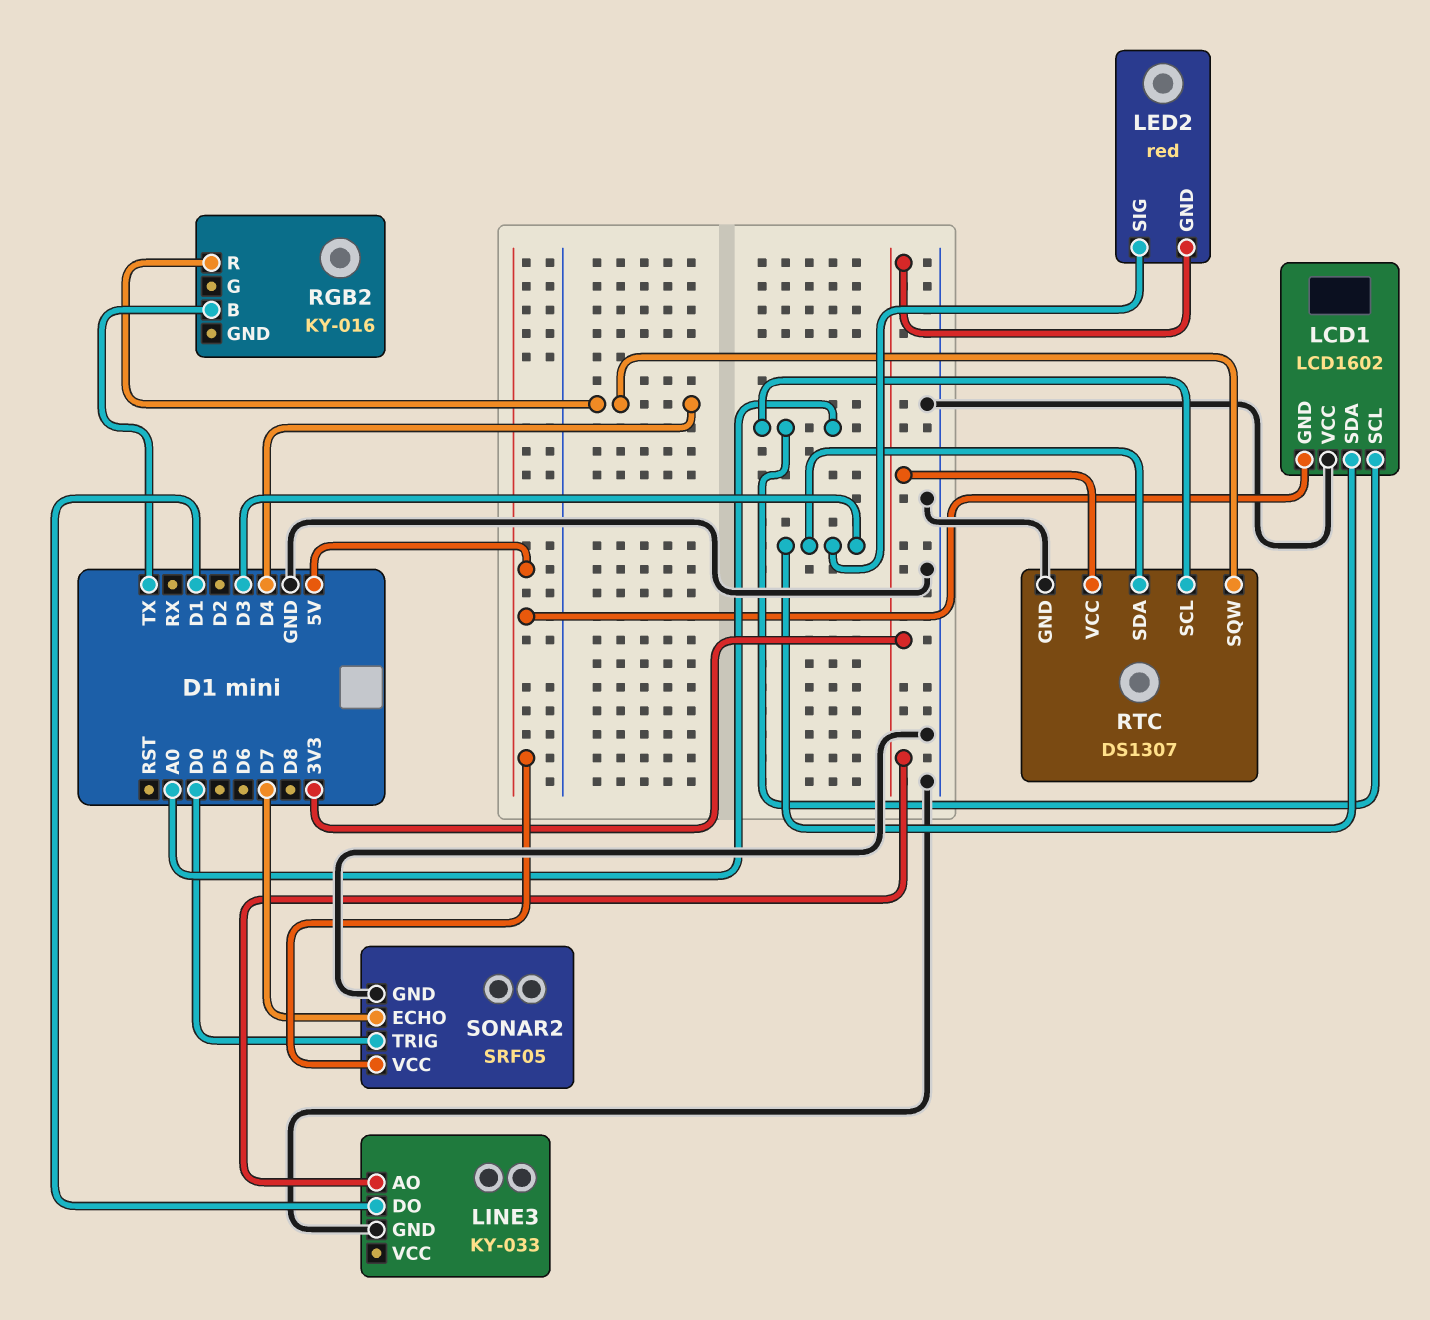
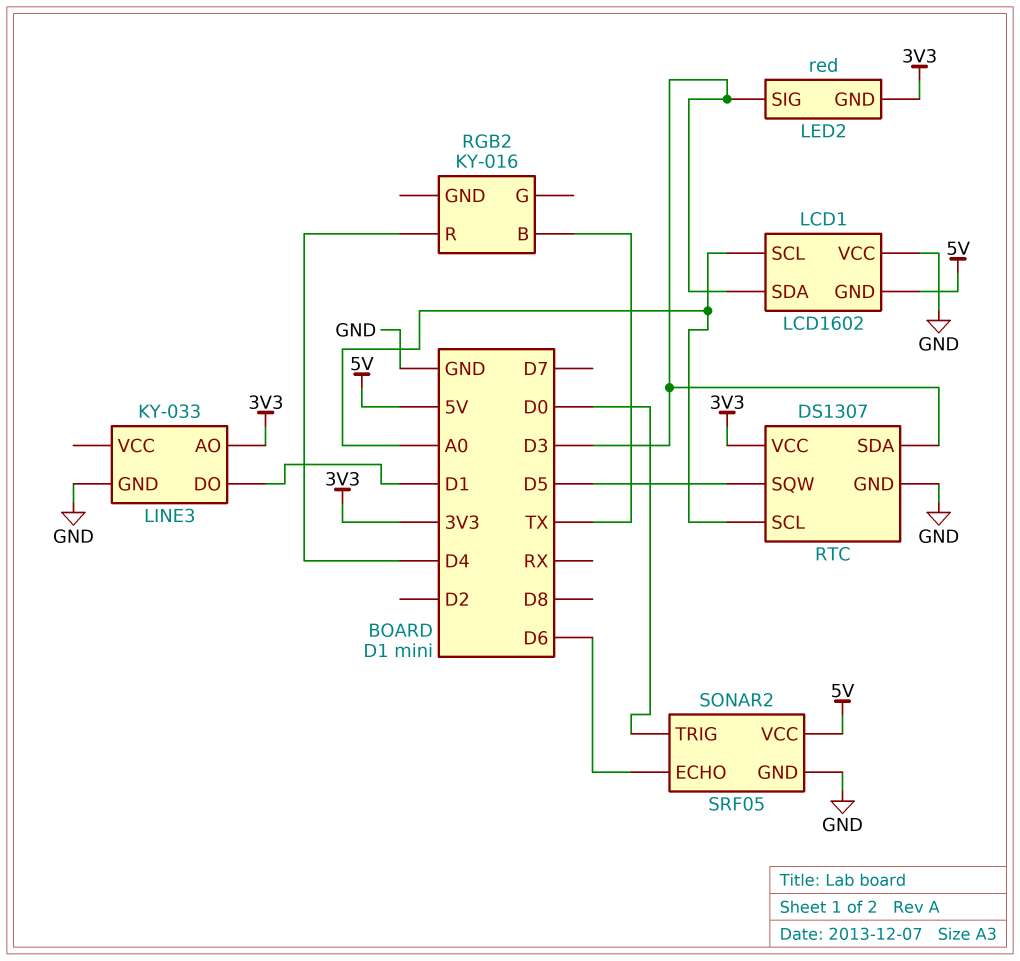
RTC pin SQW: D4 -> D5
SONAR2 pin ECHO: D7 -> D6

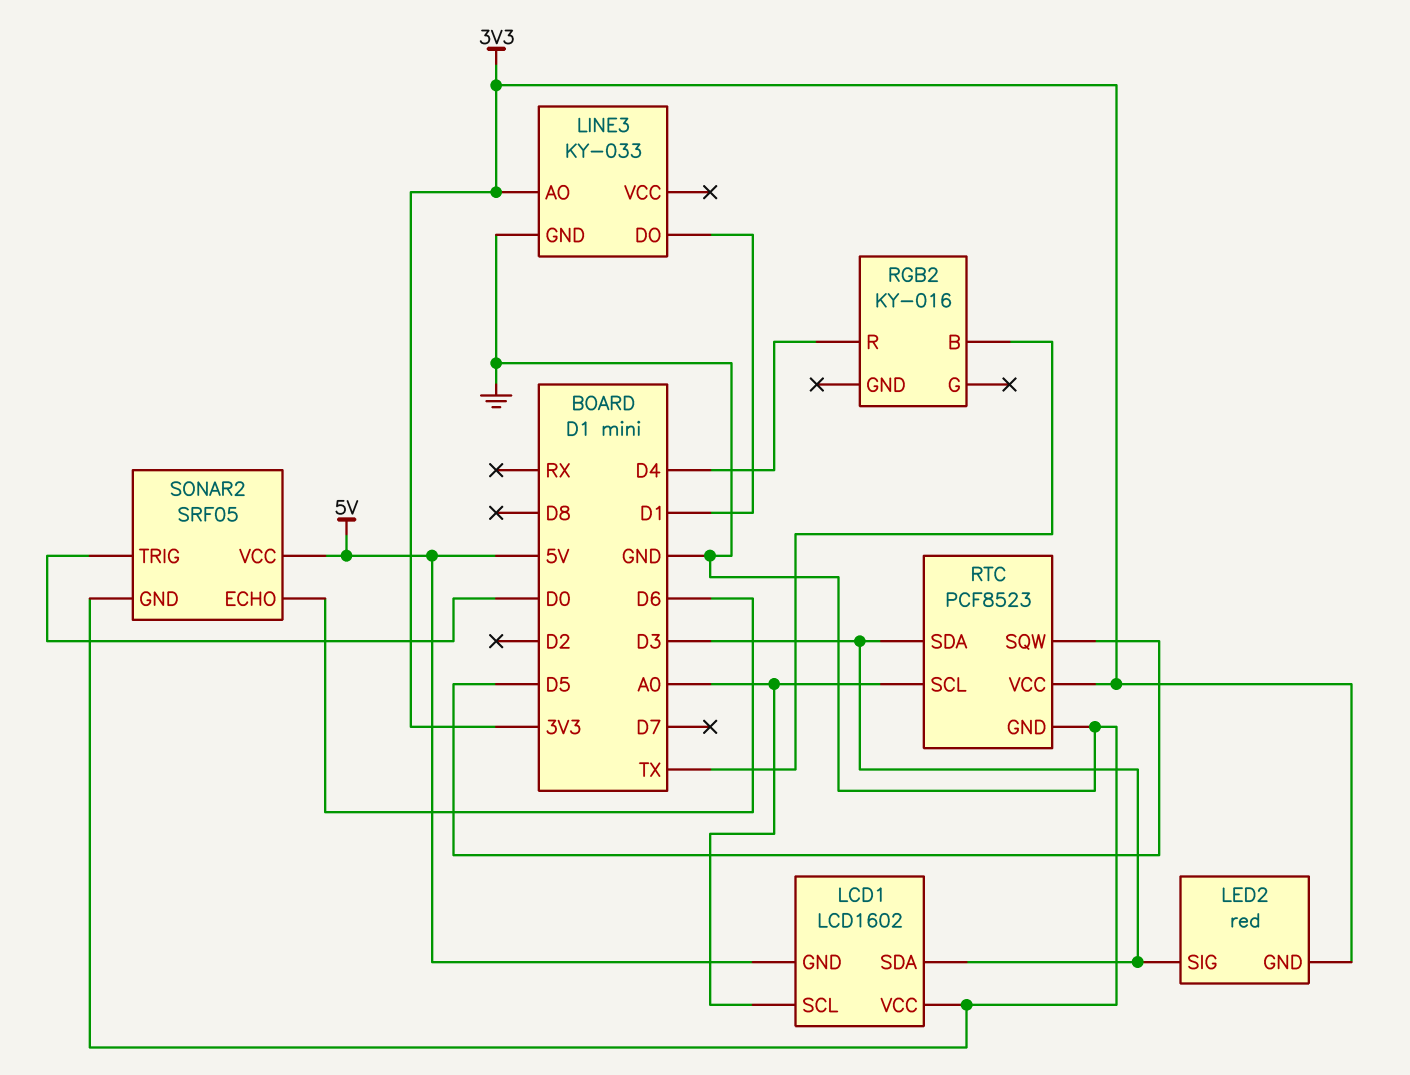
RTC: DS1307 -> PCF8523

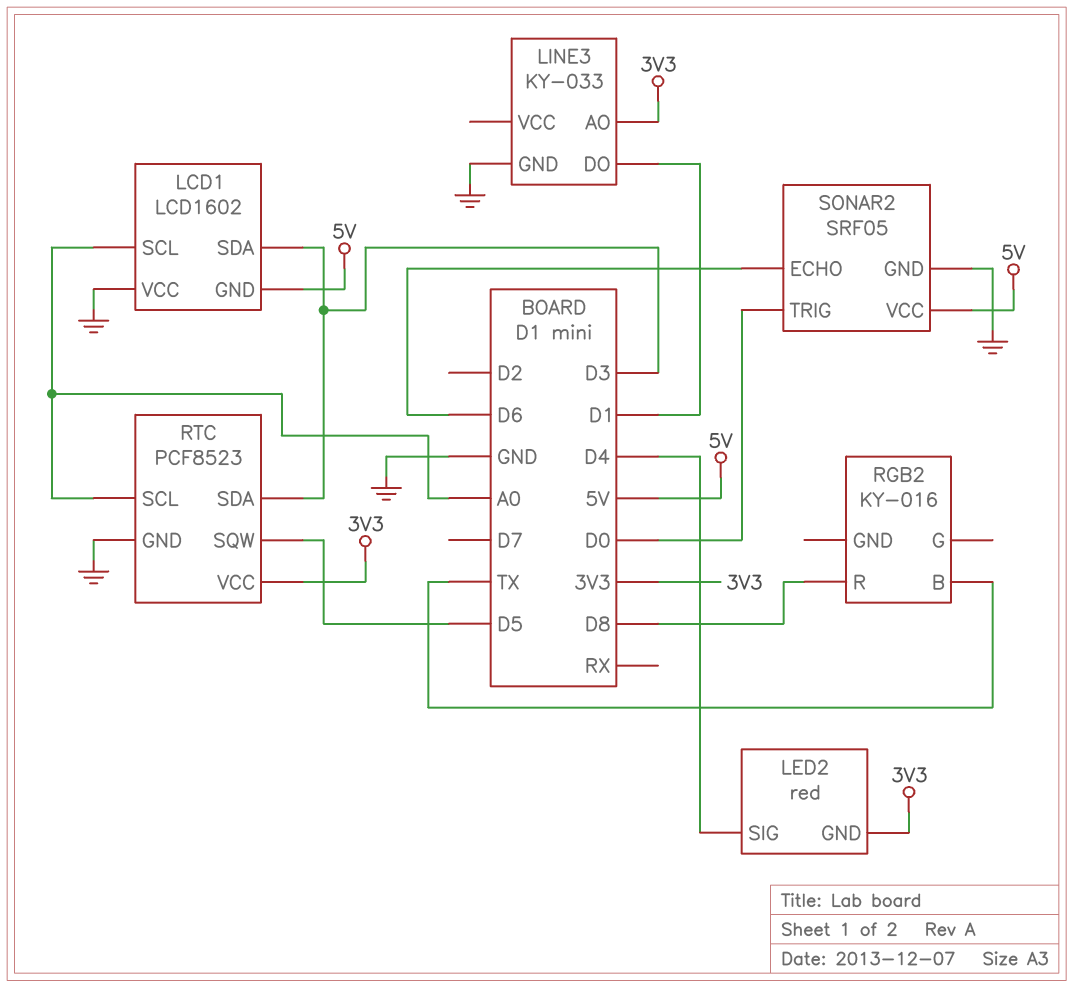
LED2 pin SIG: D3 -> D4
RGB2 pin R: D4 -> D8

